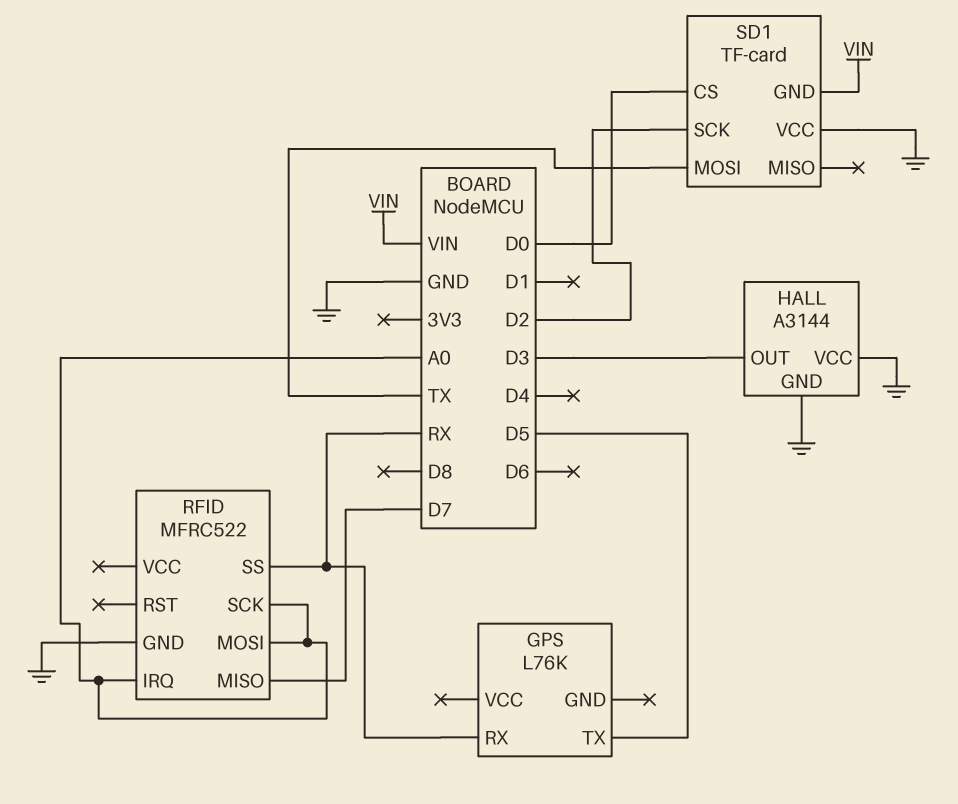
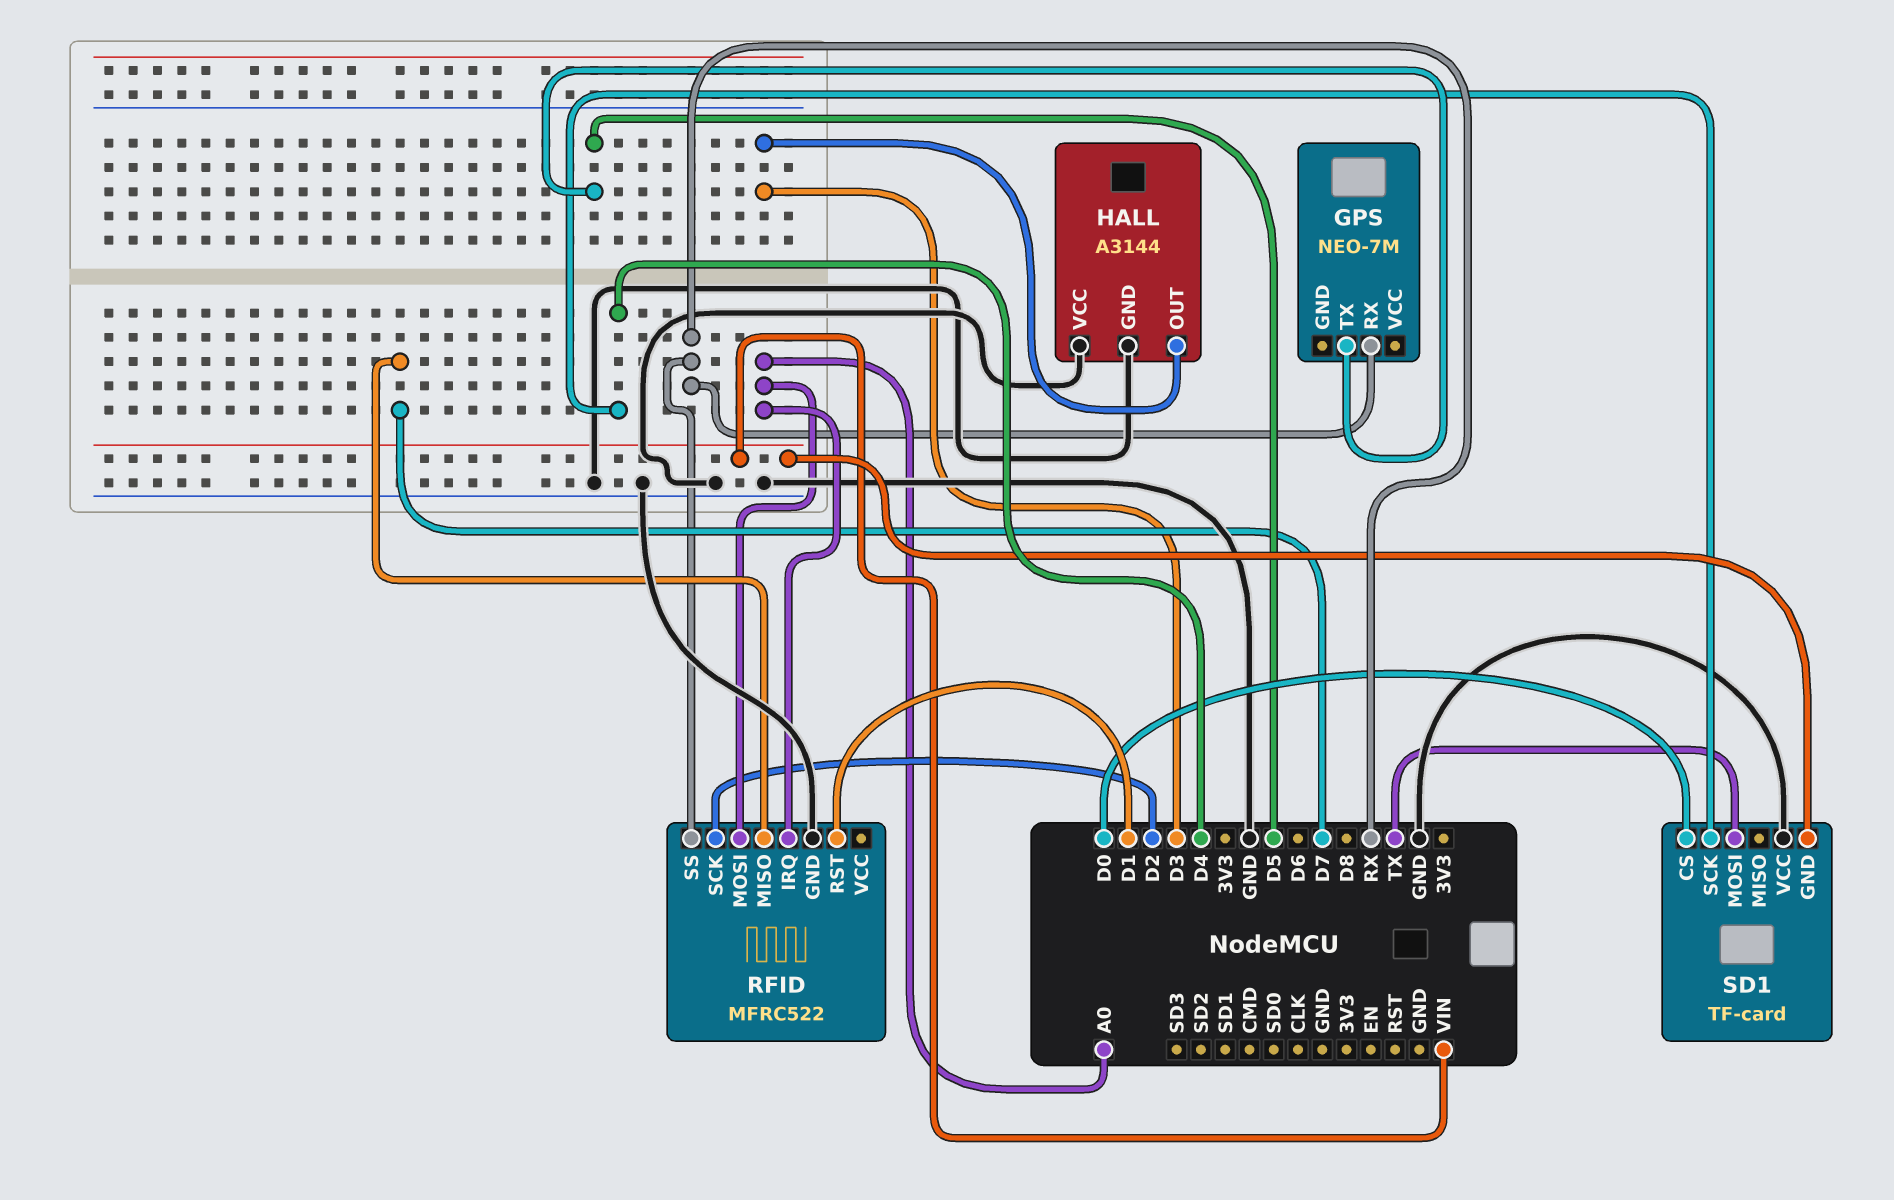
GPS: L76K -> NEO-7M
RFID pin RST: none -> D1
RFID pin SCK: A0 -> D2
SD1 pin SCK: D2 -> D4

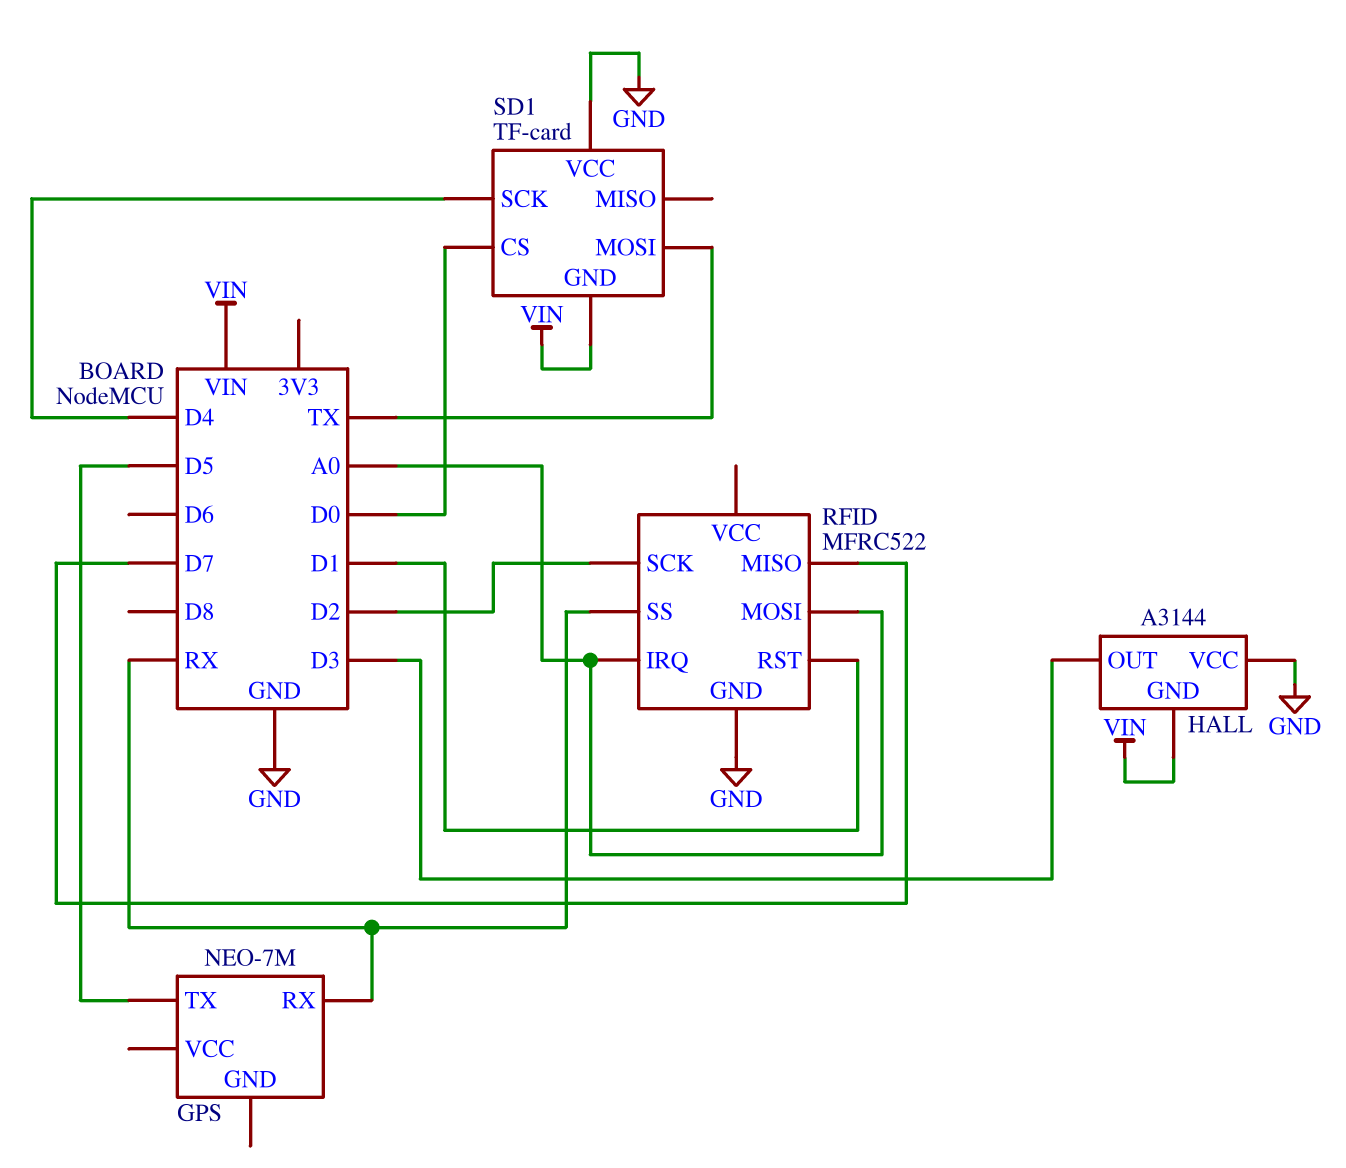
HALL pin GND: GND -> VIN

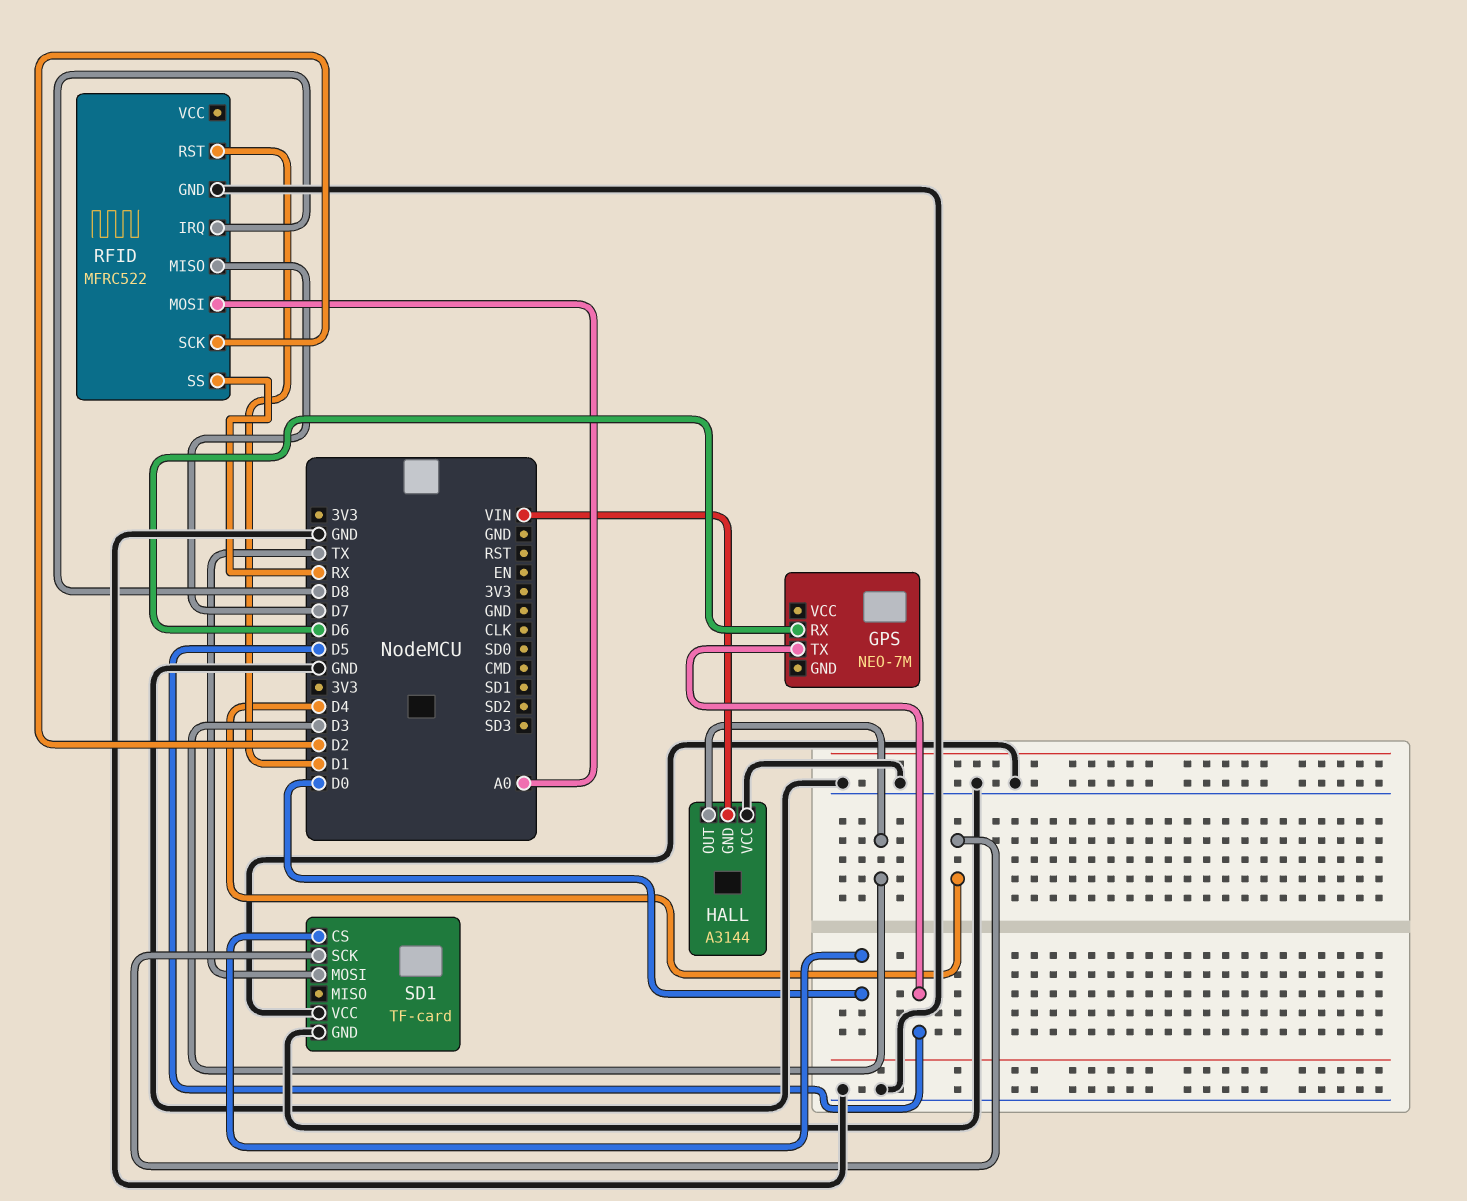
GPS pin RX: RX -> D6
RFID pin IRQ: A0 -> D8
SD1 pin GND: VIN -> GND

